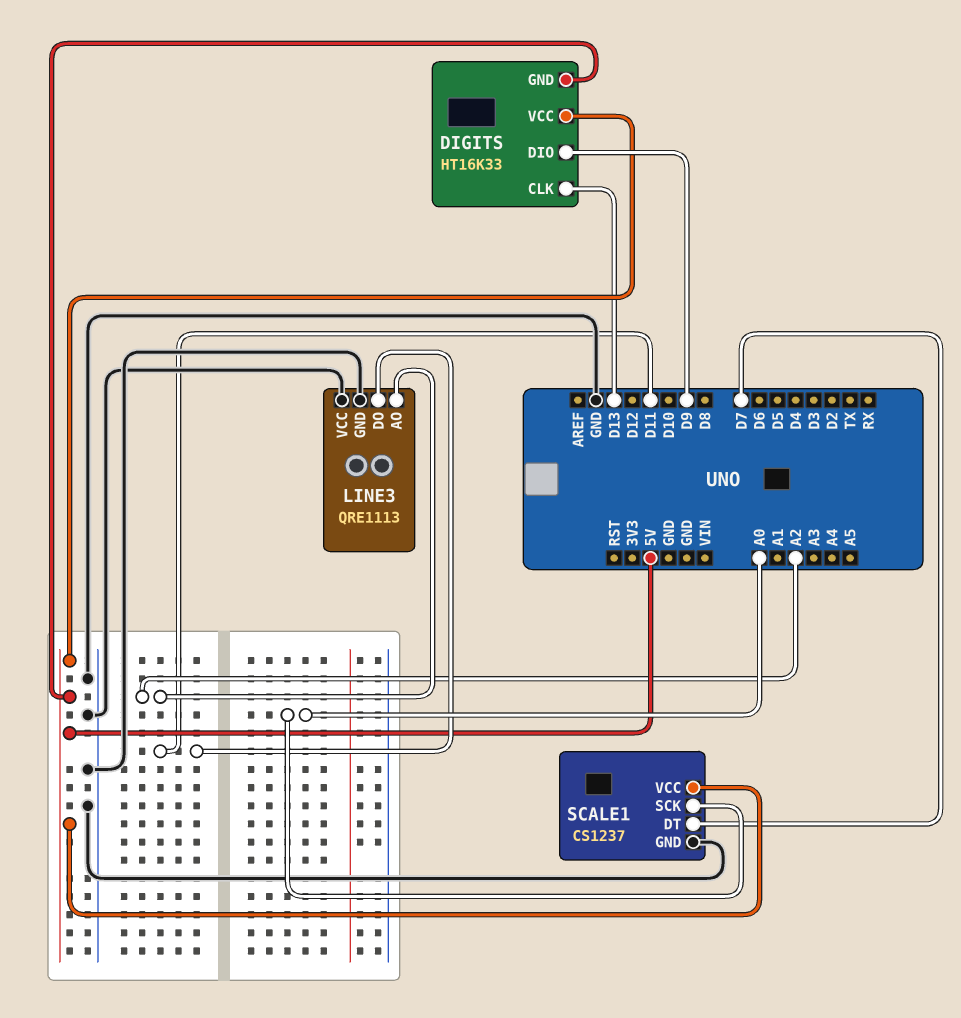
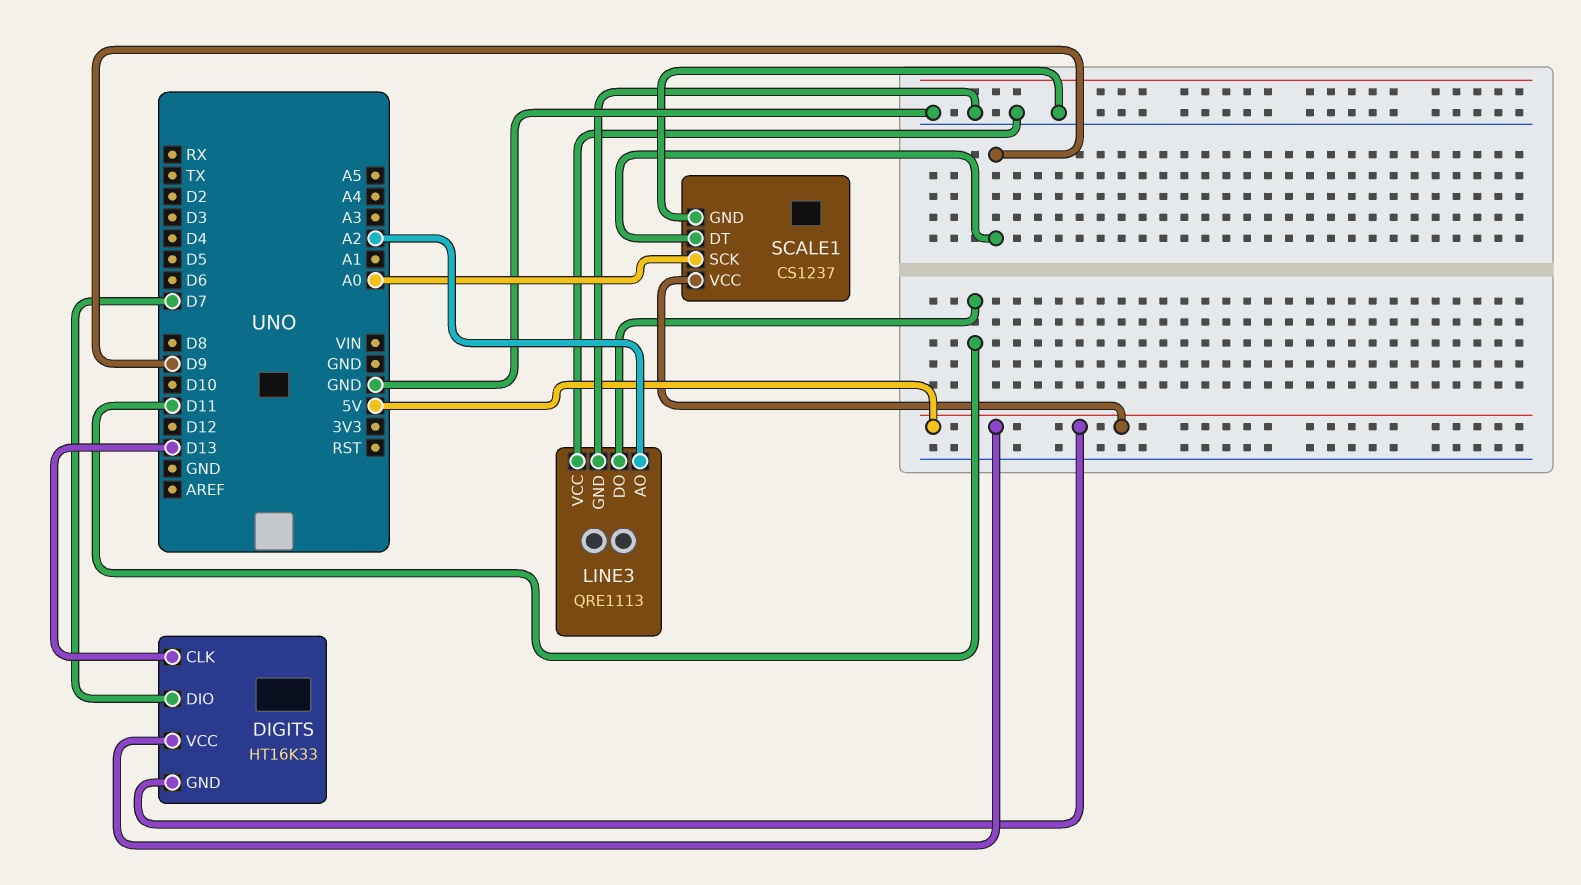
DIGITS pin DIO: D9 -> D7
SCALE1 pin DT: D7 -> D9

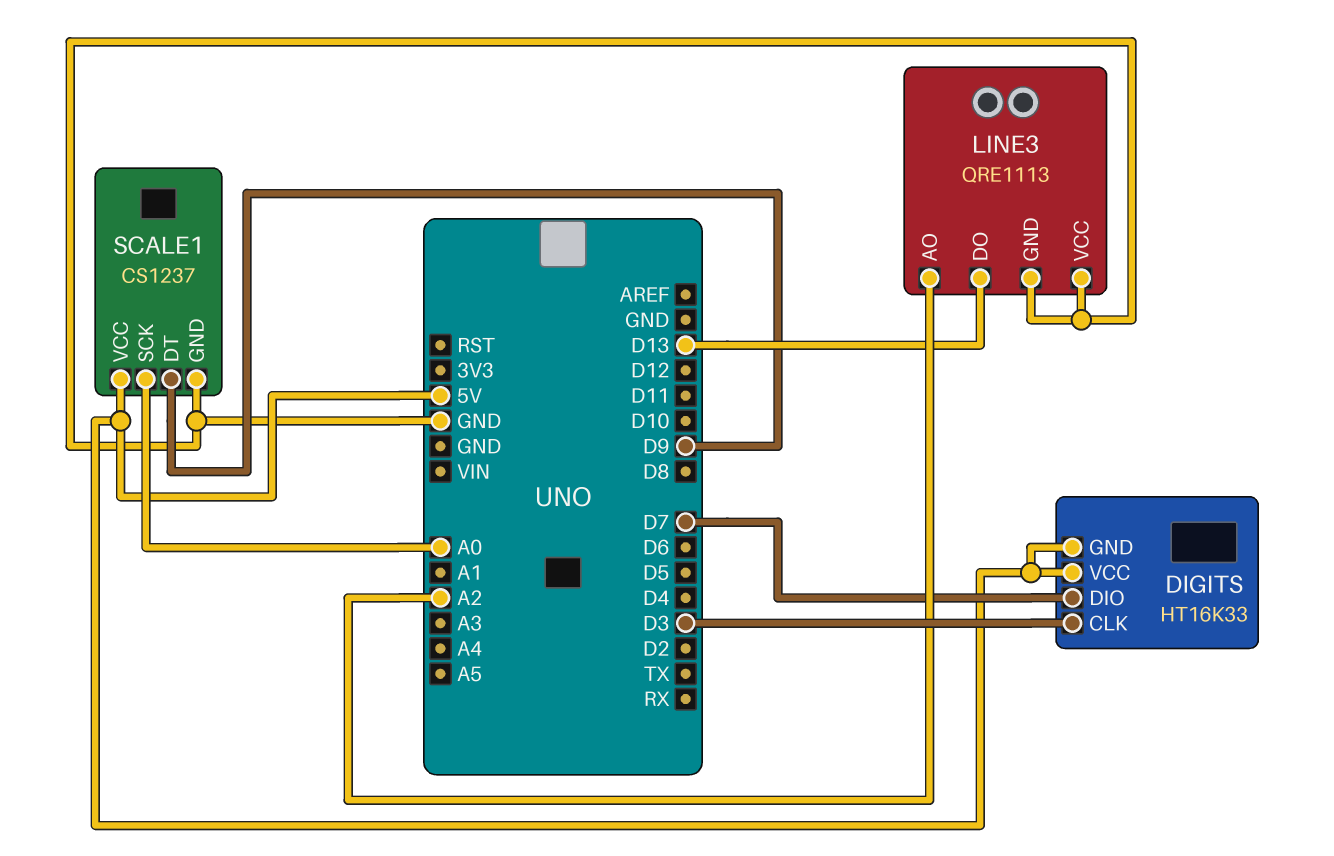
DIGITS pin CLK: D13 -> D3
LINE3 pin DO: D11 -> D13

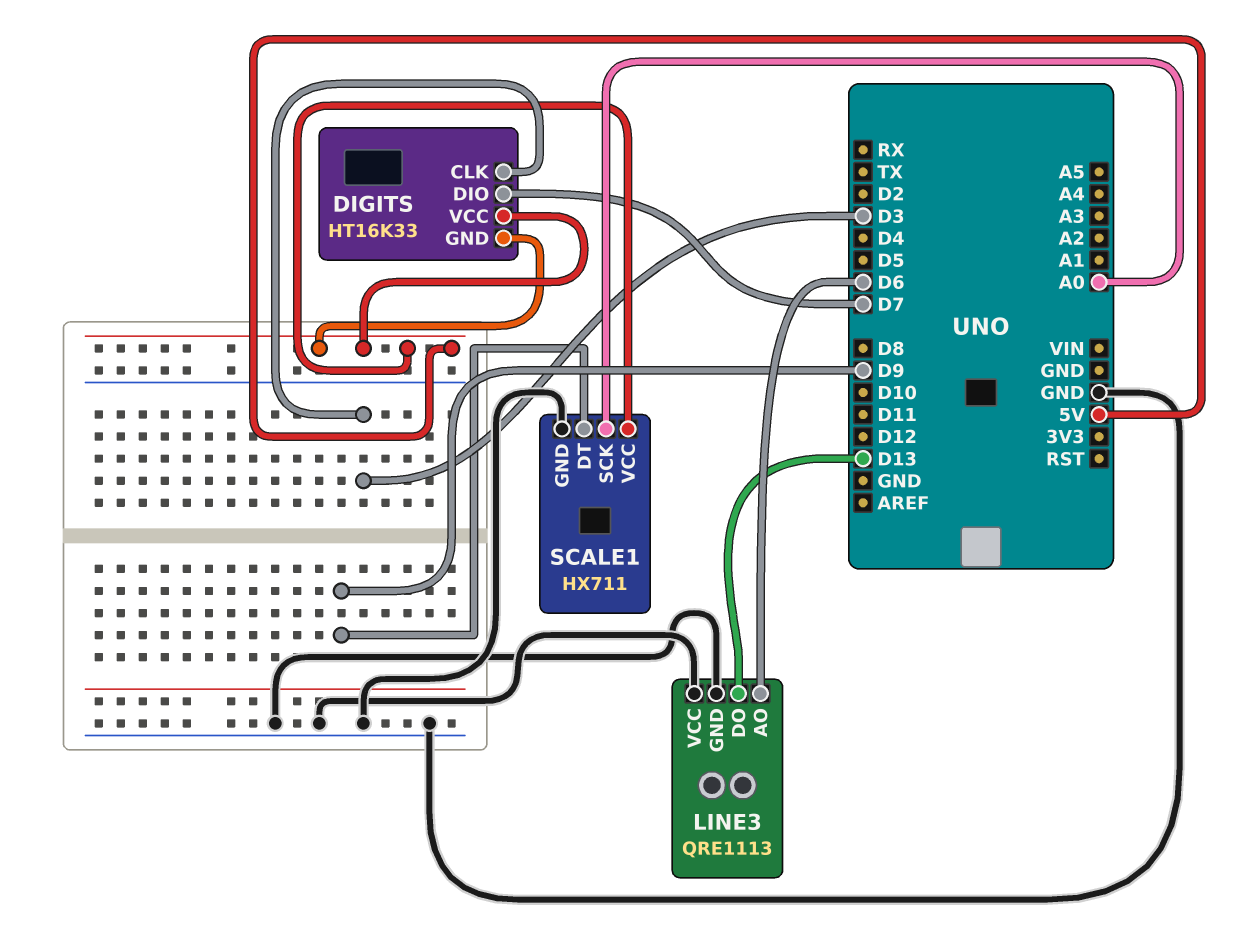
LINE3 pin AO: A2 -> D6
SCALE1: CS1237 -> HX711

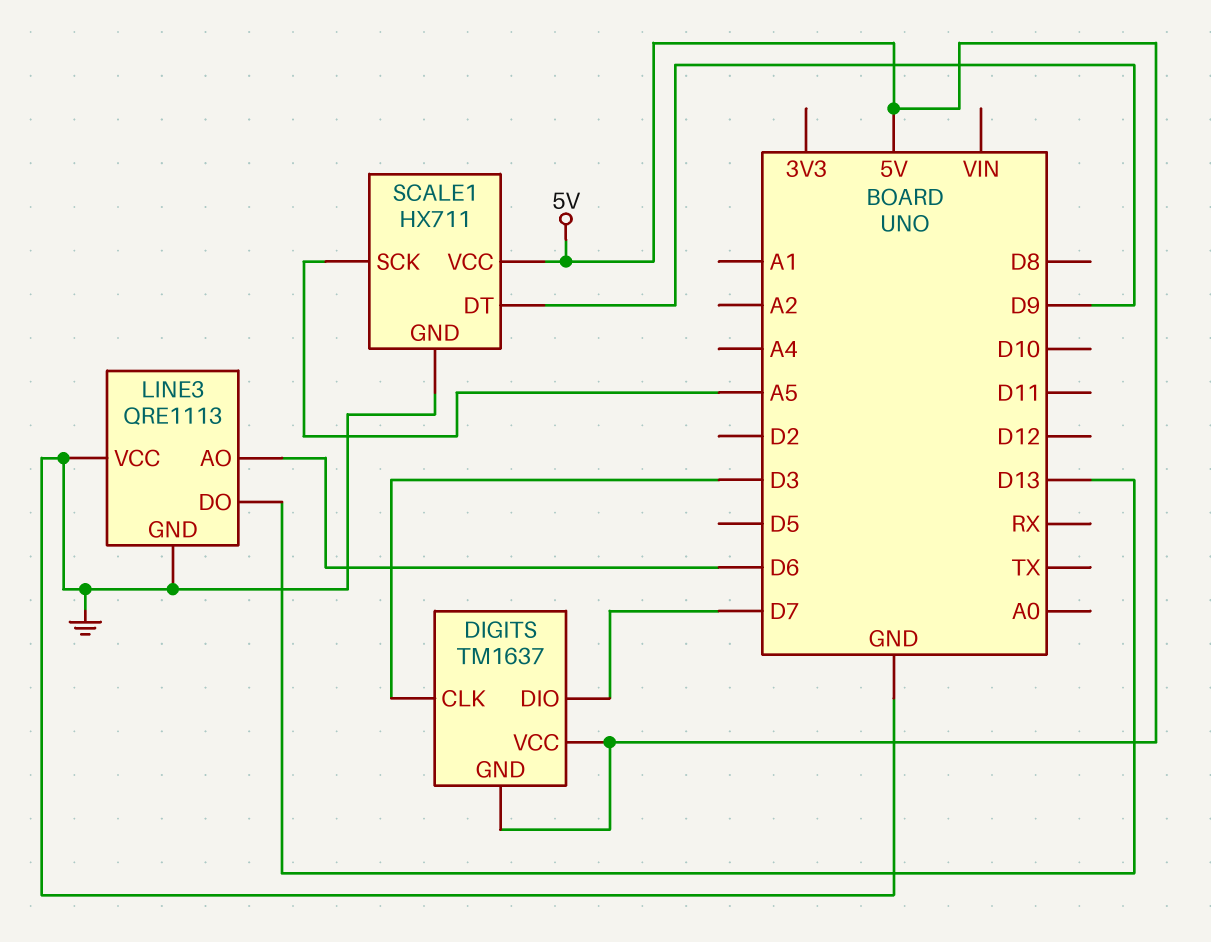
DIGITS: HT16K33 -> TM1637
SCALE1 pin SCK: A0 -> A5

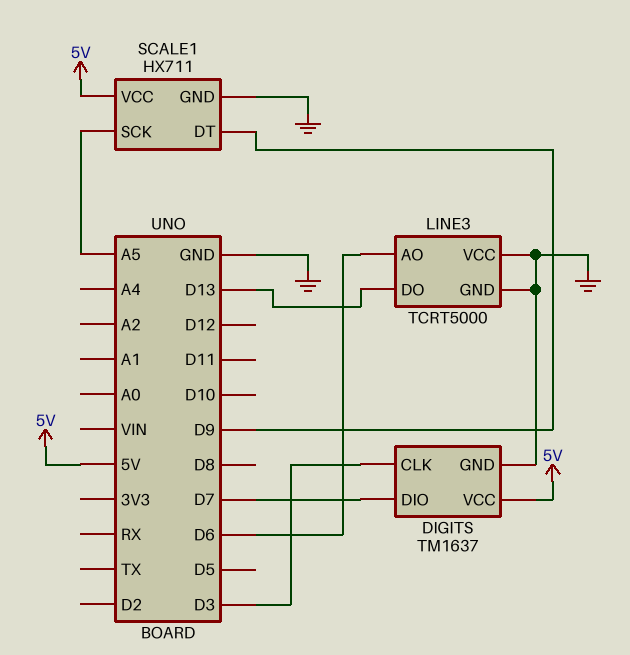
DIGITS pin GND: 5V -> GND
LINE3: QRE1113 -> TCRT5000

